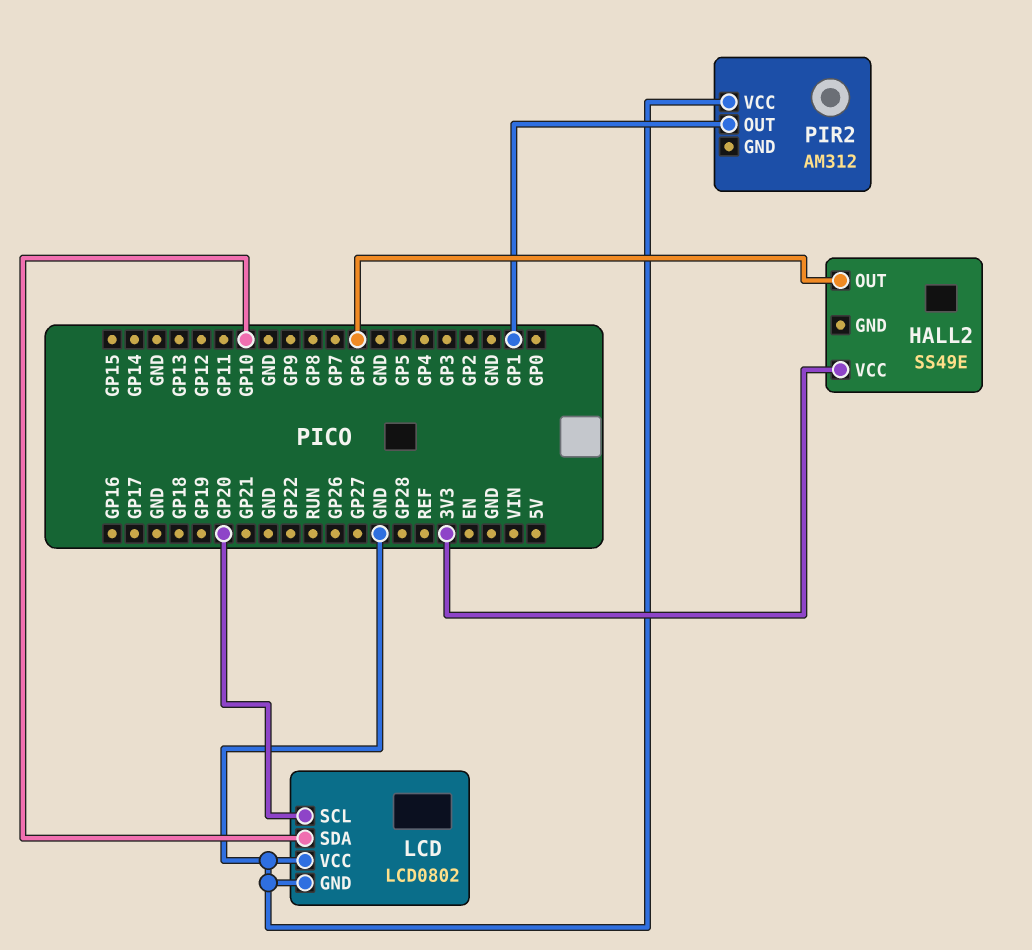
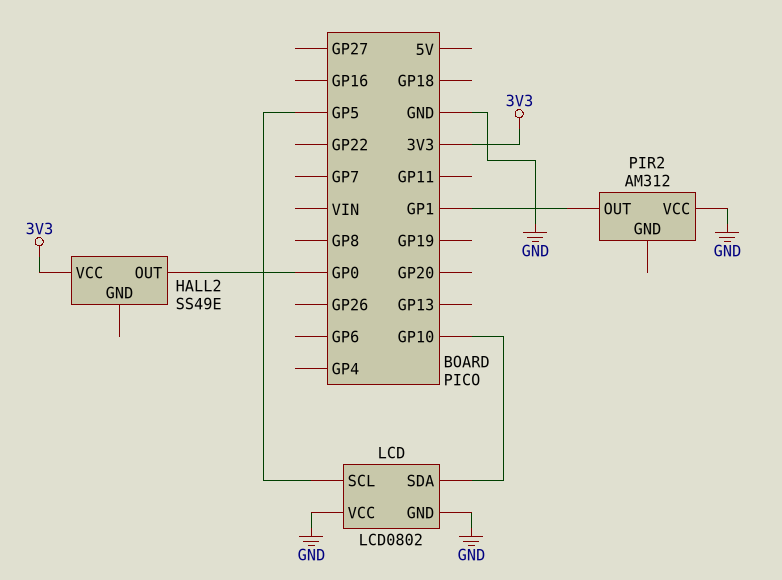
HALL2 pin OUT: GP6 -> GP0
LCD pin SCL: GP20 -> GP5

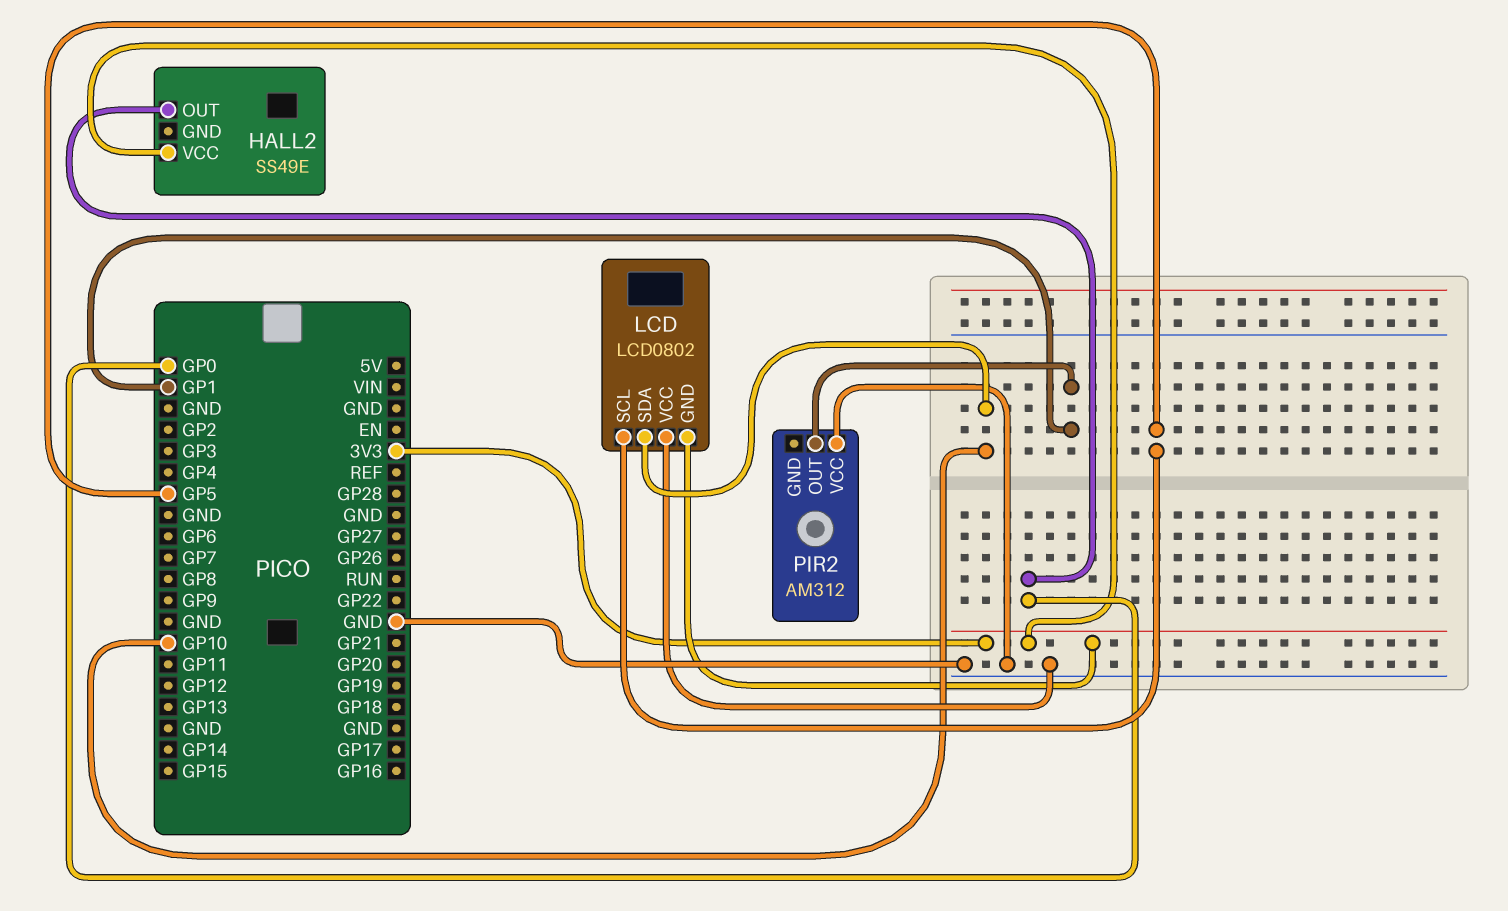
LCD pin GND: GND -> 3V3

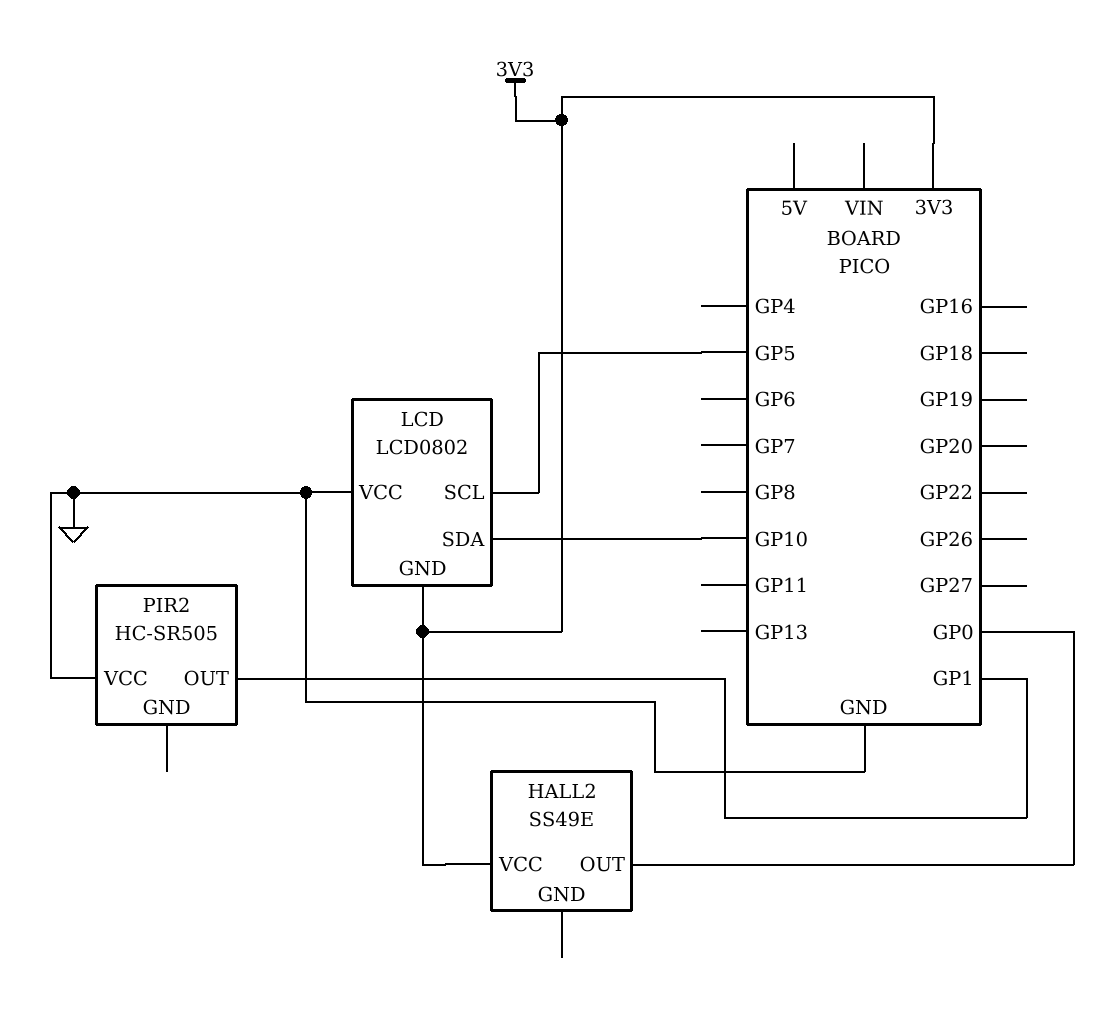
PIR2: AM312 -> HC-SR505

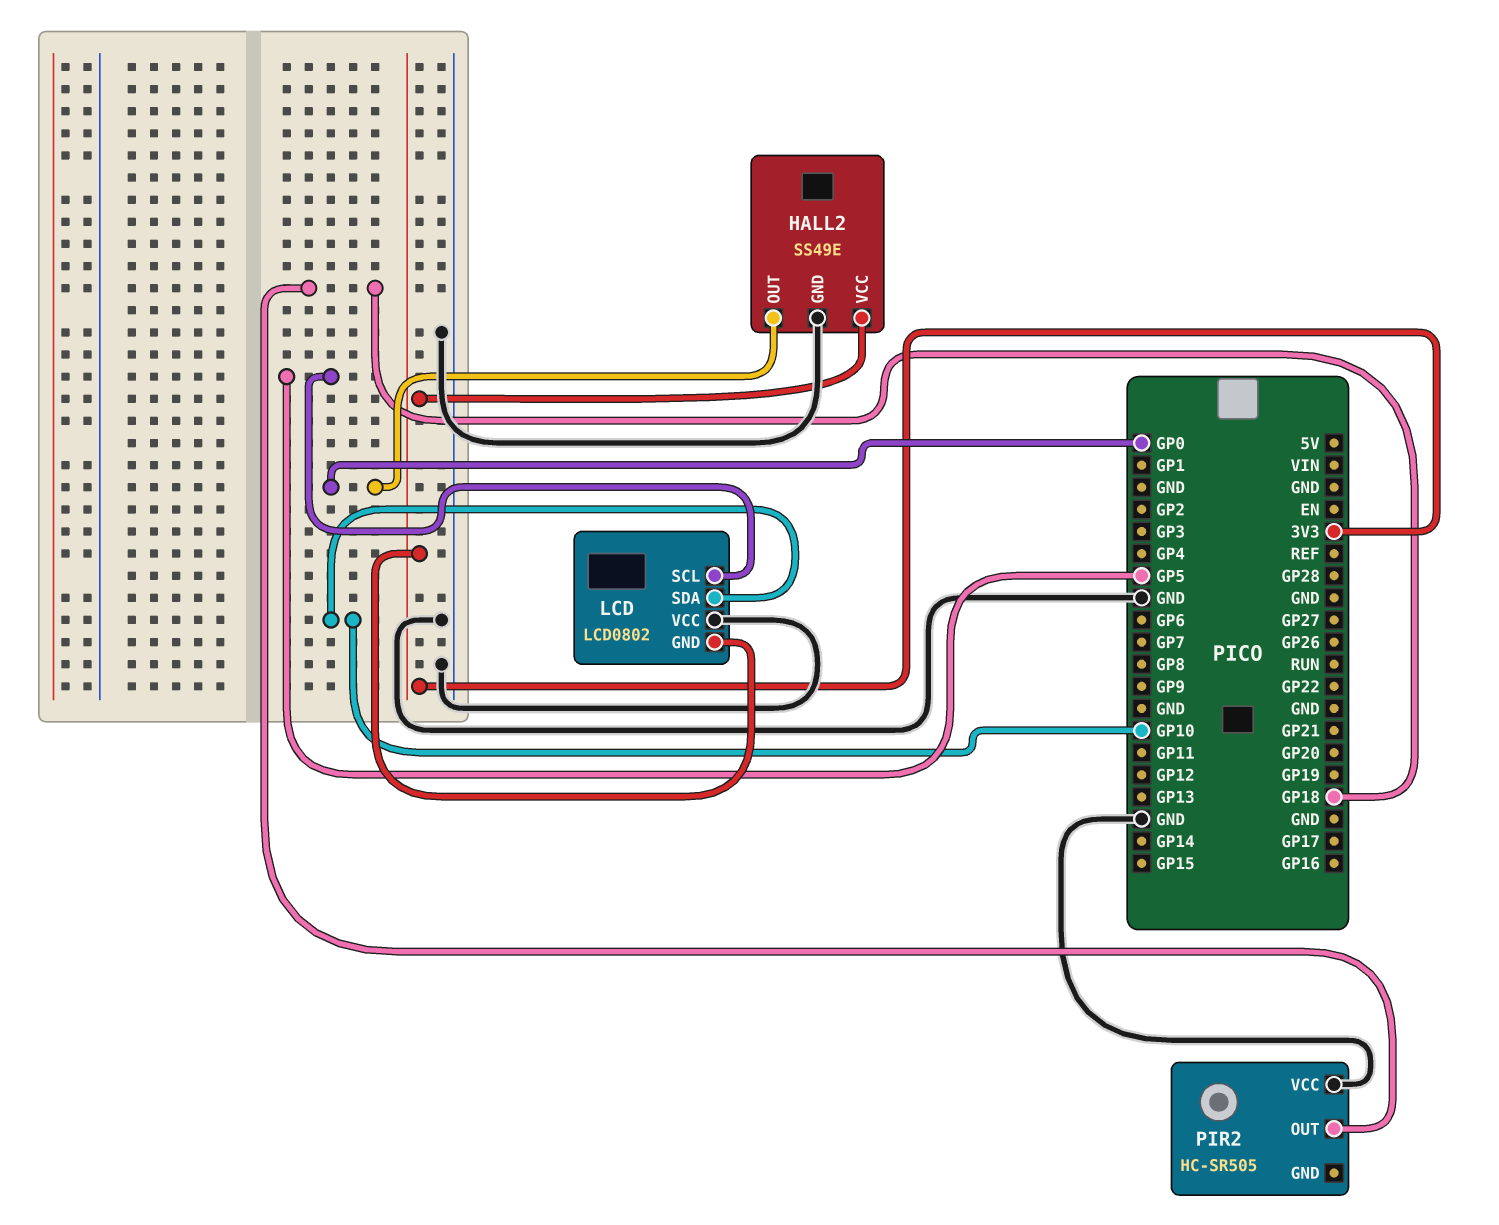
HALL2 pin GND: none -> GND
PIR2 pin OUT: GP1 -> GP18

